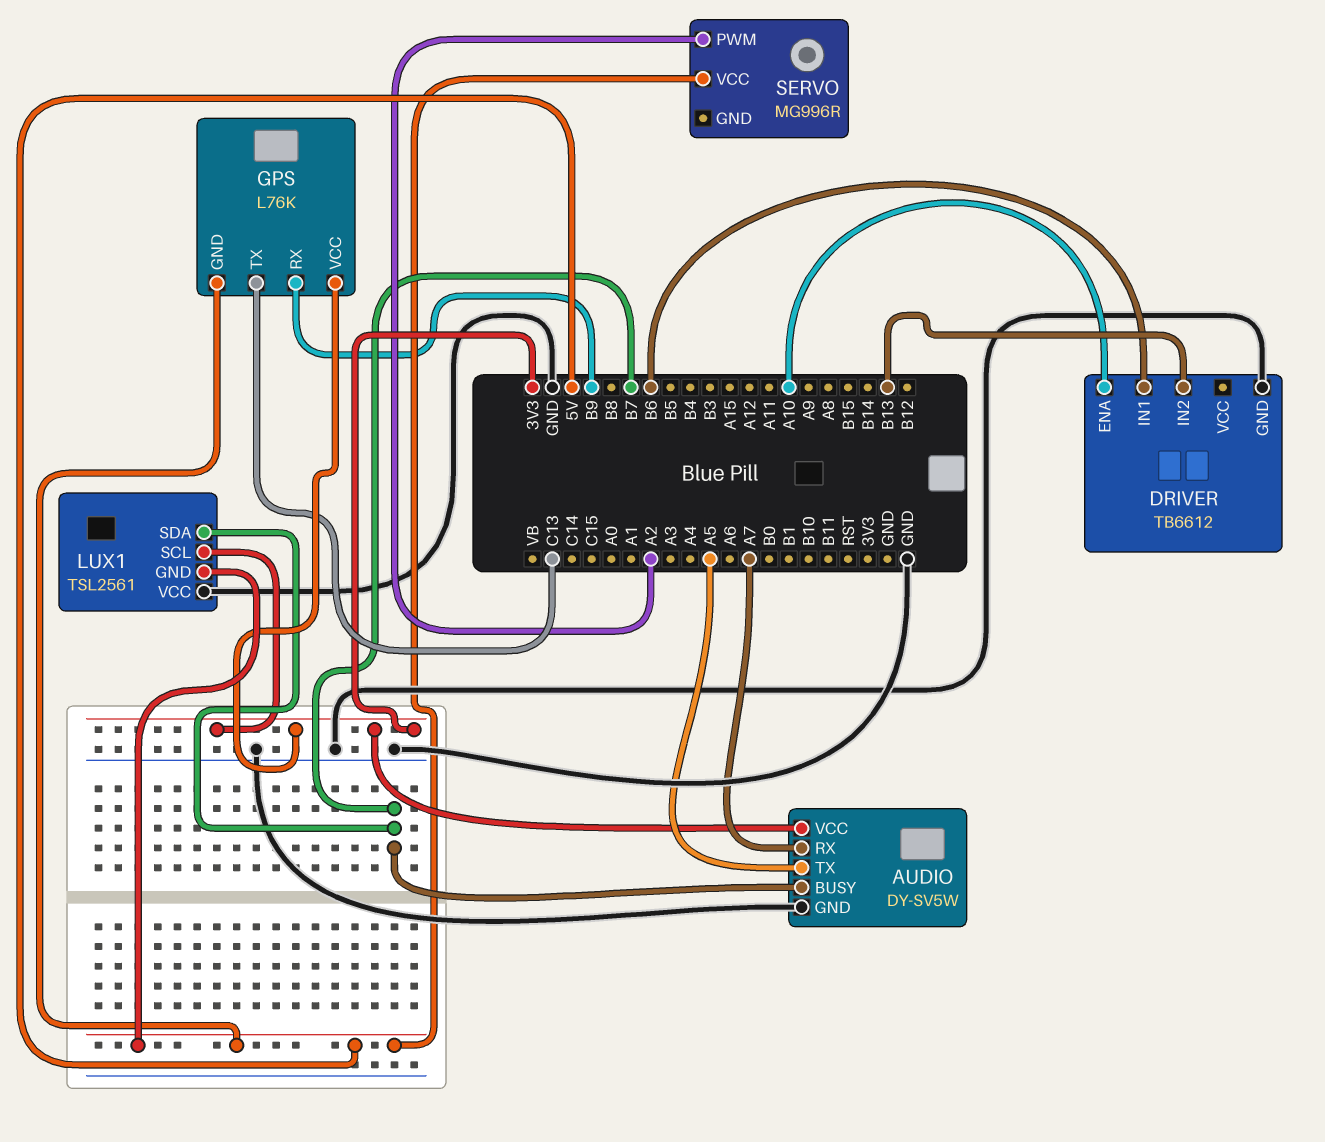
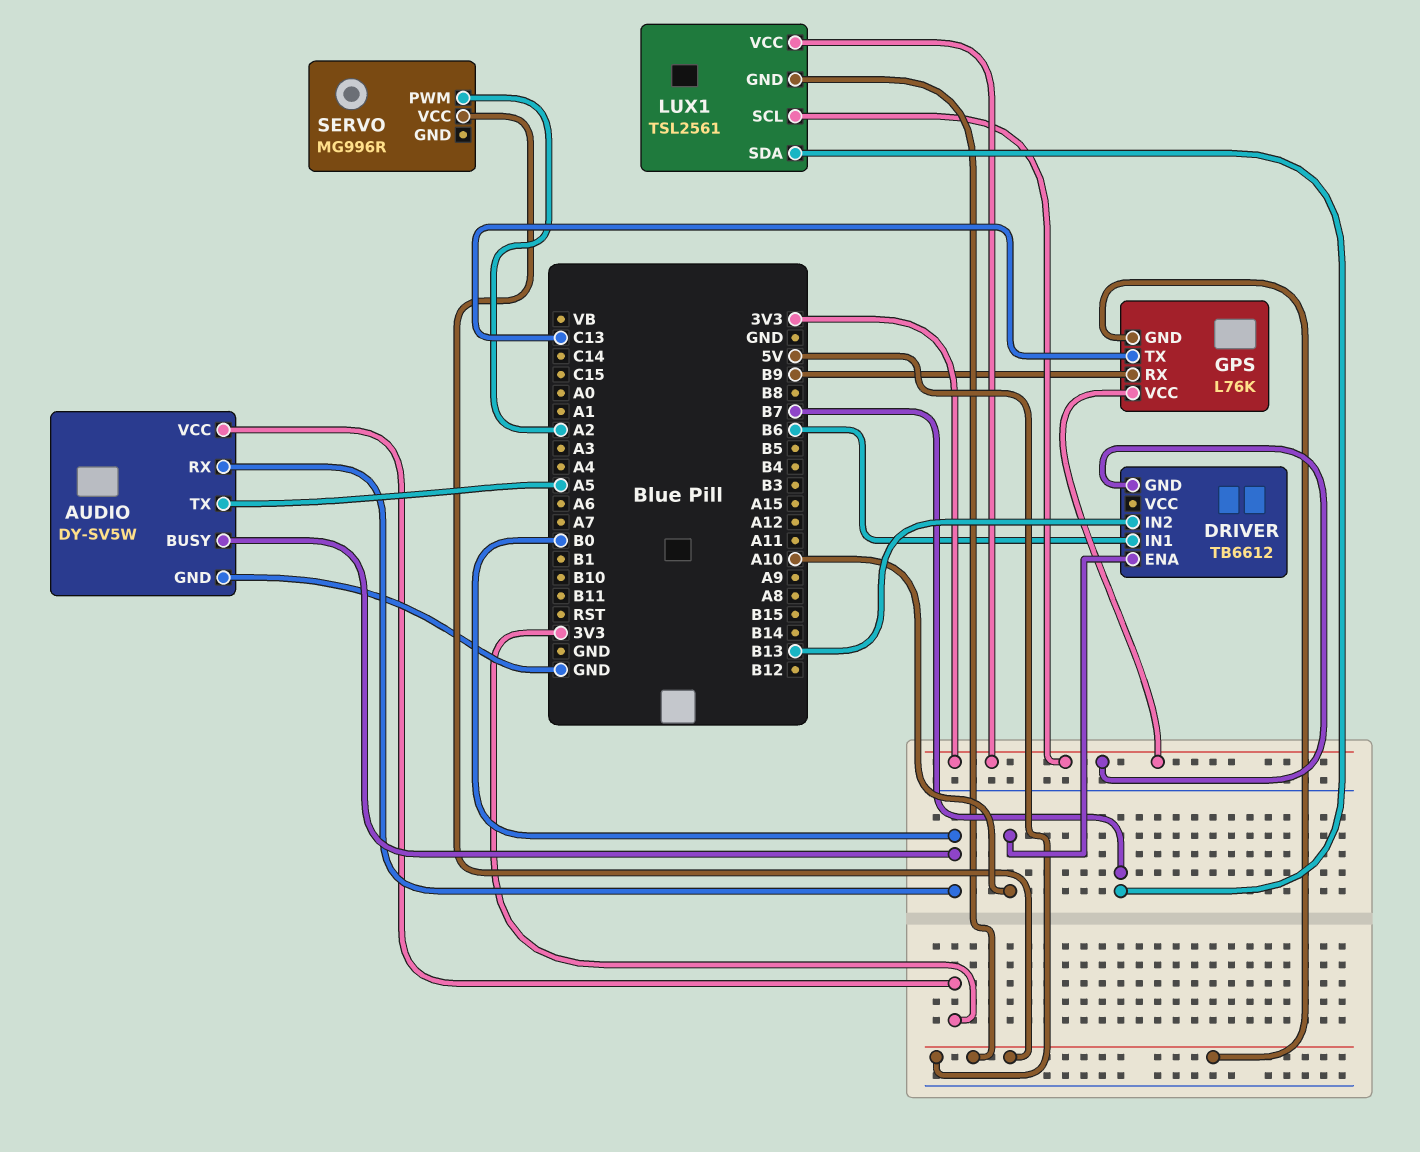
AUDIO pin BUSY: B7 -> B0
AUDIO pin RX: A7 -> B0
DRIVER pin GND: GND -> 3V3
LUX1 pin VCC: GND -> 3V3

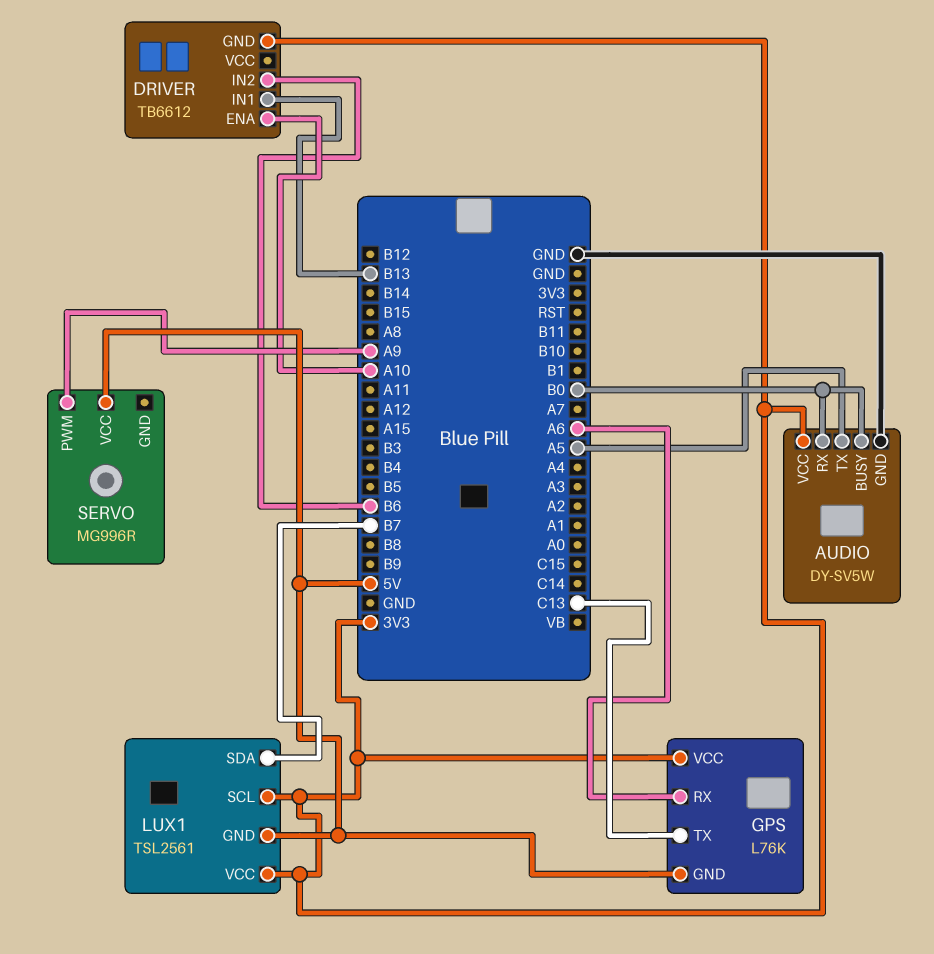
DRIVER pin IN1: B6 -> B13
DRIVER pin IN2: B13 -> B6
GPS pin RX: B9 -> A6
SERVO pin PWM: A2 -> A9

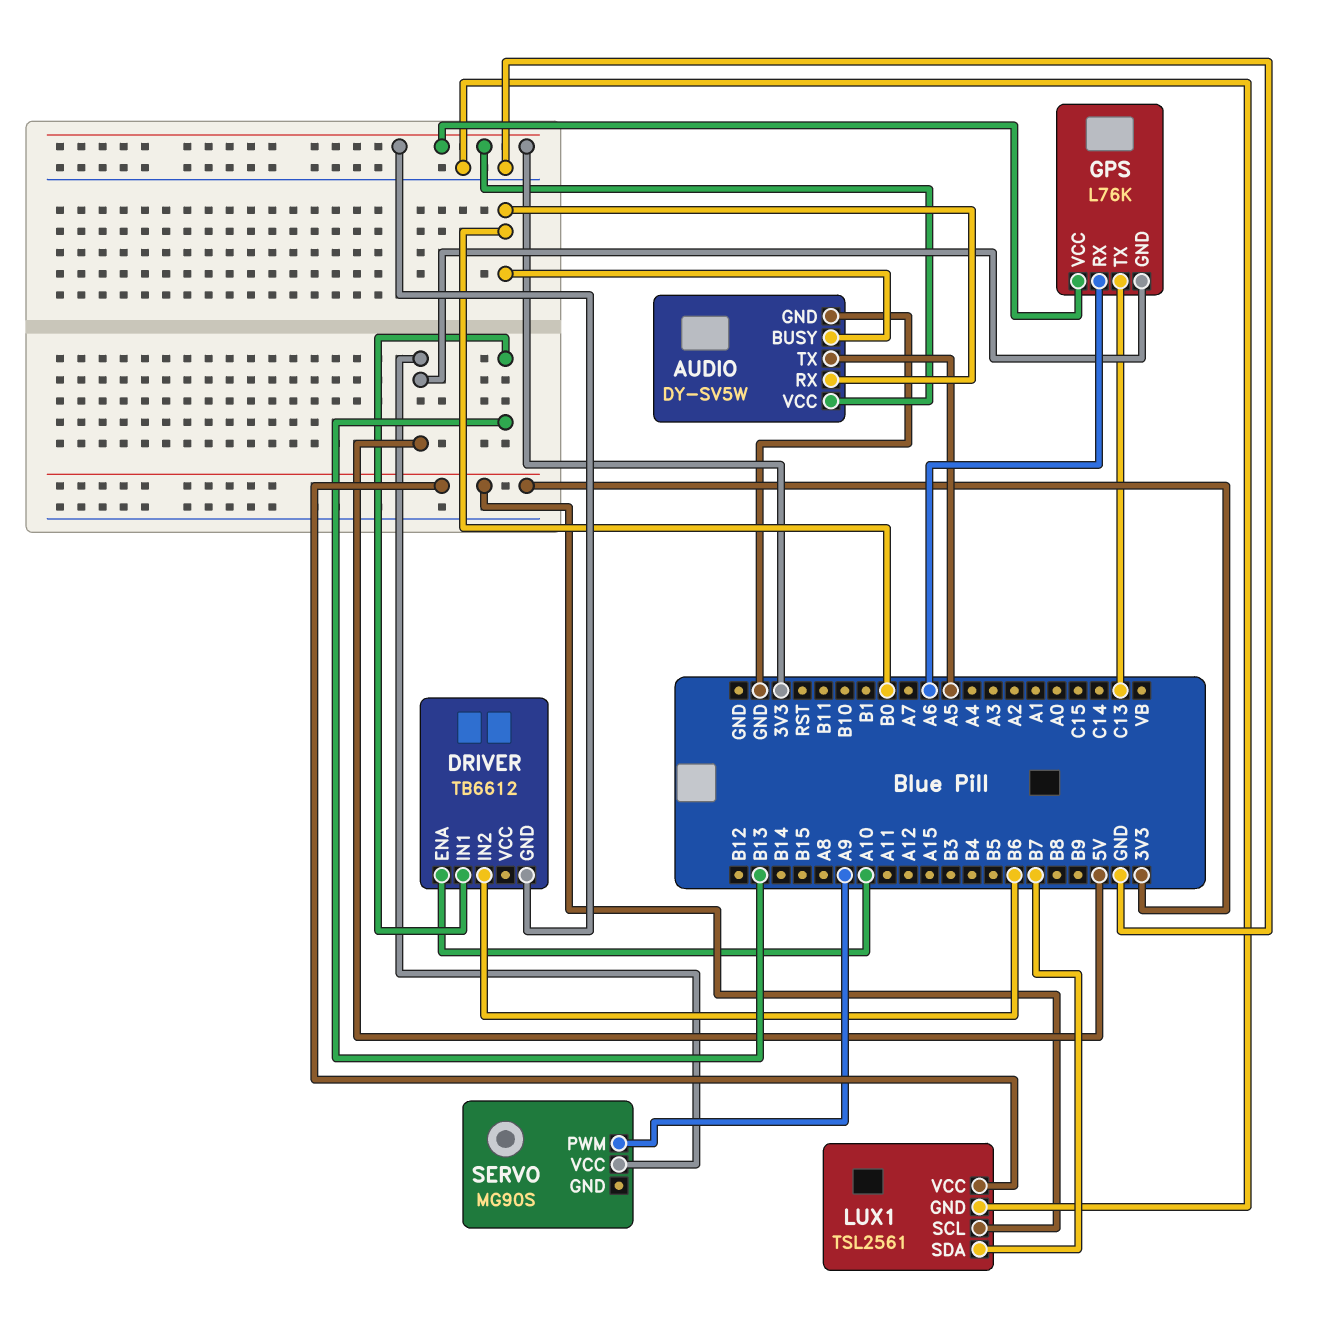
LUX1 pin GND: 5V -> GND
SERVO: MG996R -> MG90S

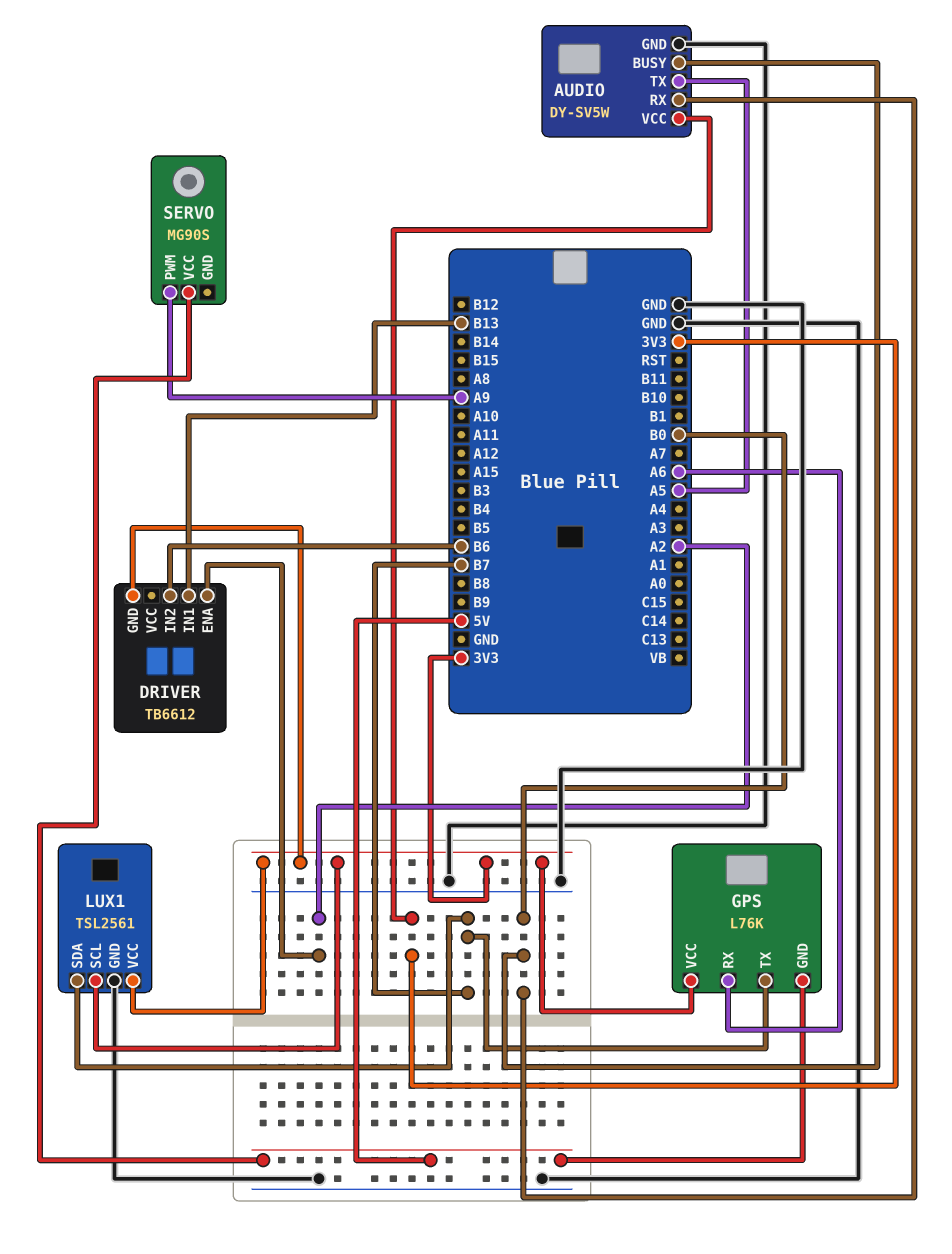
DRIVER pin ENA: A10 -> A2
GPS pin TX: C13 -> B7

